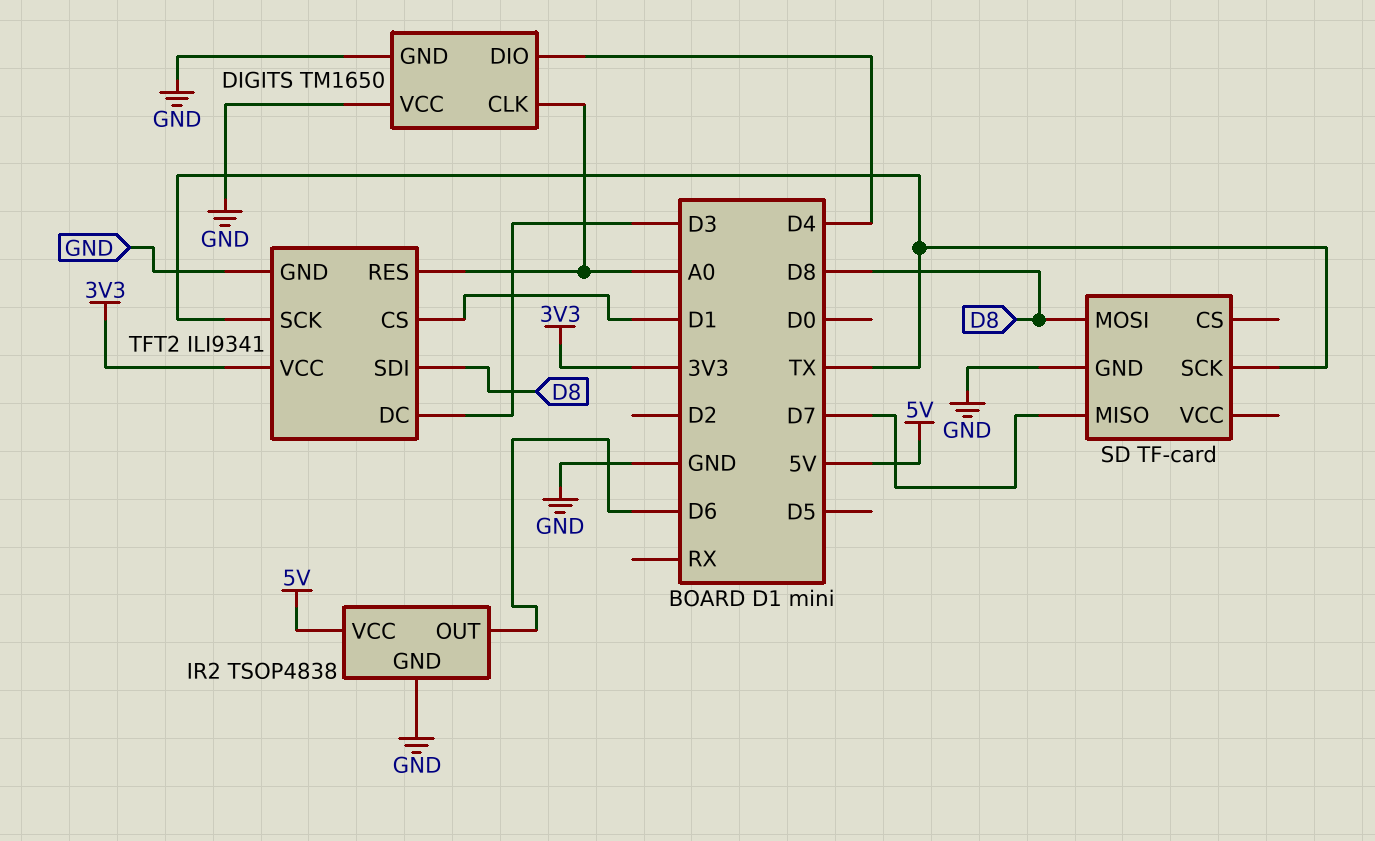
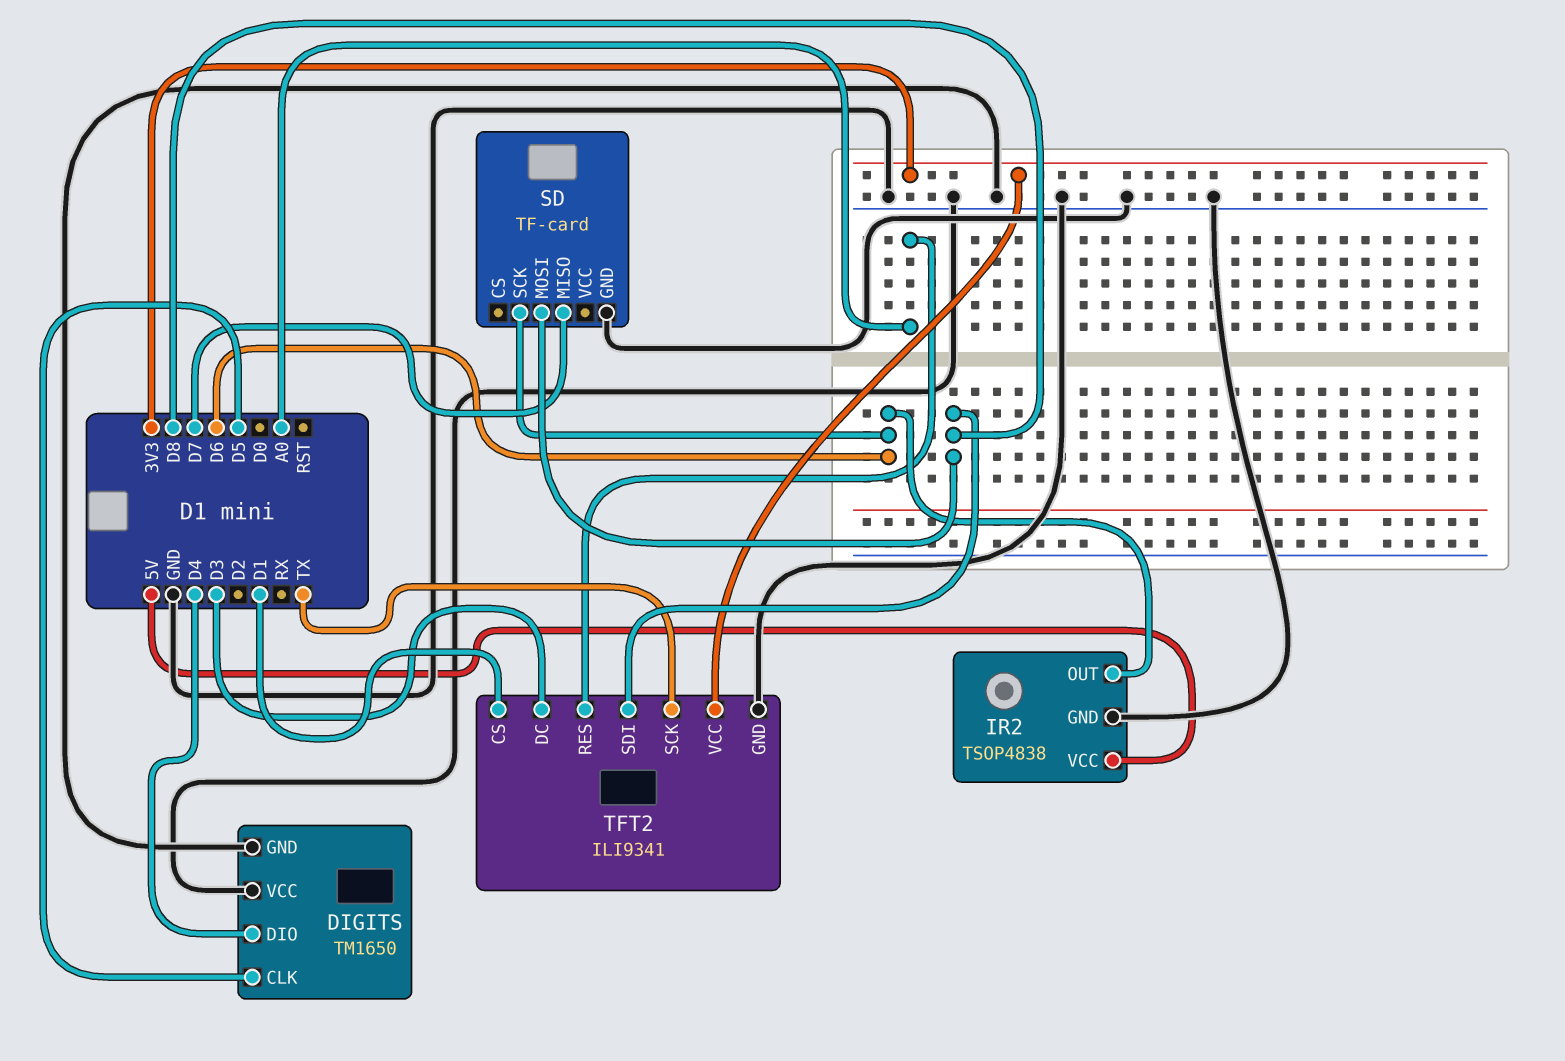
DIGITS pin CLK: A0 -> D5
SD pin SCK: TX -> D6

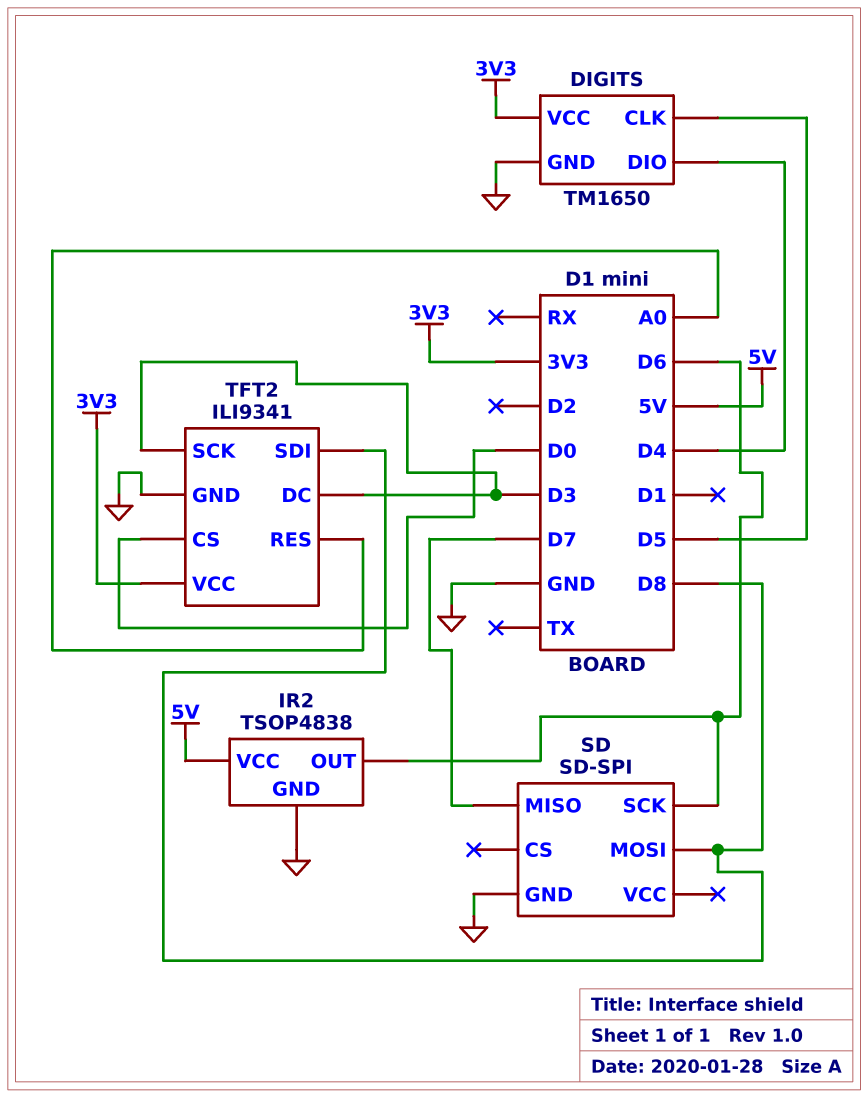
DIGITS pin VCC: GND -> 3V3
SD: TF-card -> SD-SPI
TFT2 pin CS: D1 -> D0
TFT2 pin SCK: TX -> D3

